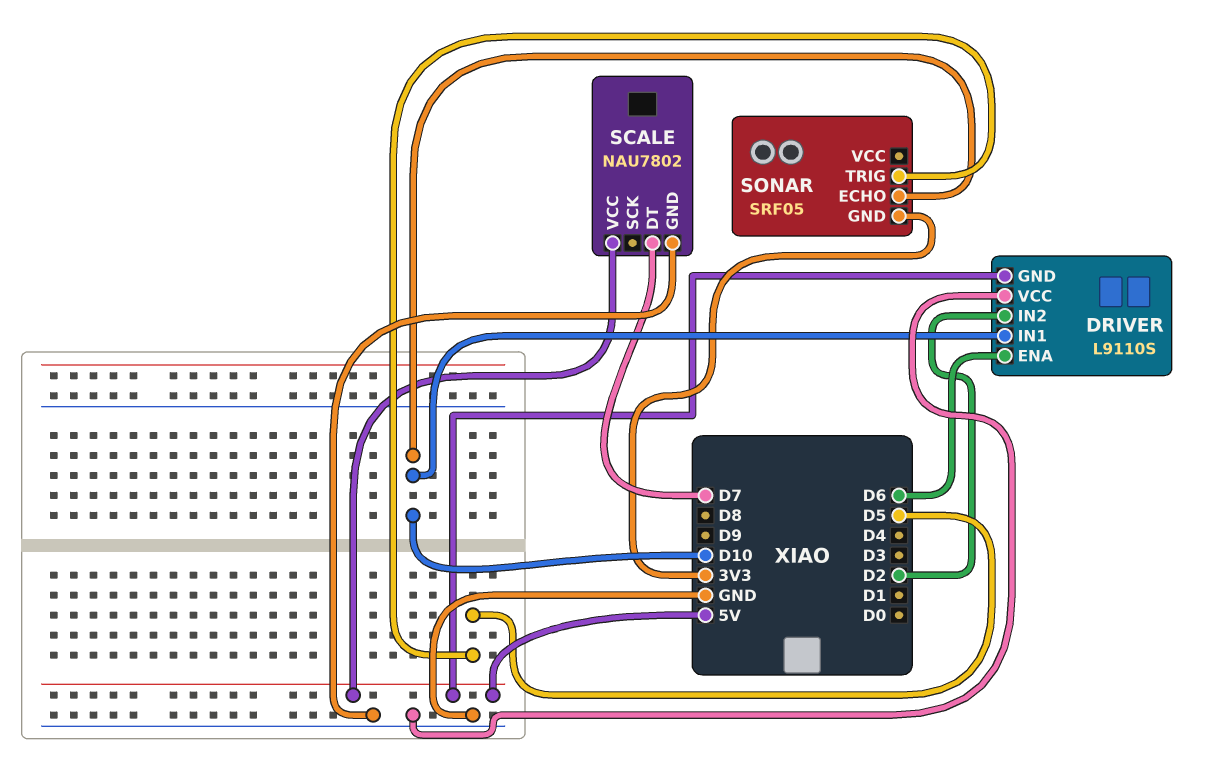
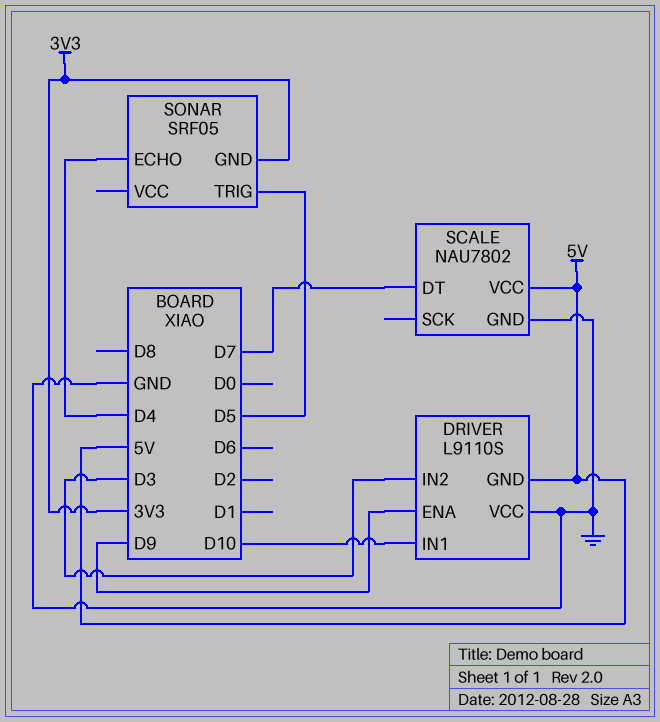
DRIVER pin ENA: D6 -> D9
DRIVER pin IN2: D2 -> D3
SONAR pin ECHO: D10 -> D4

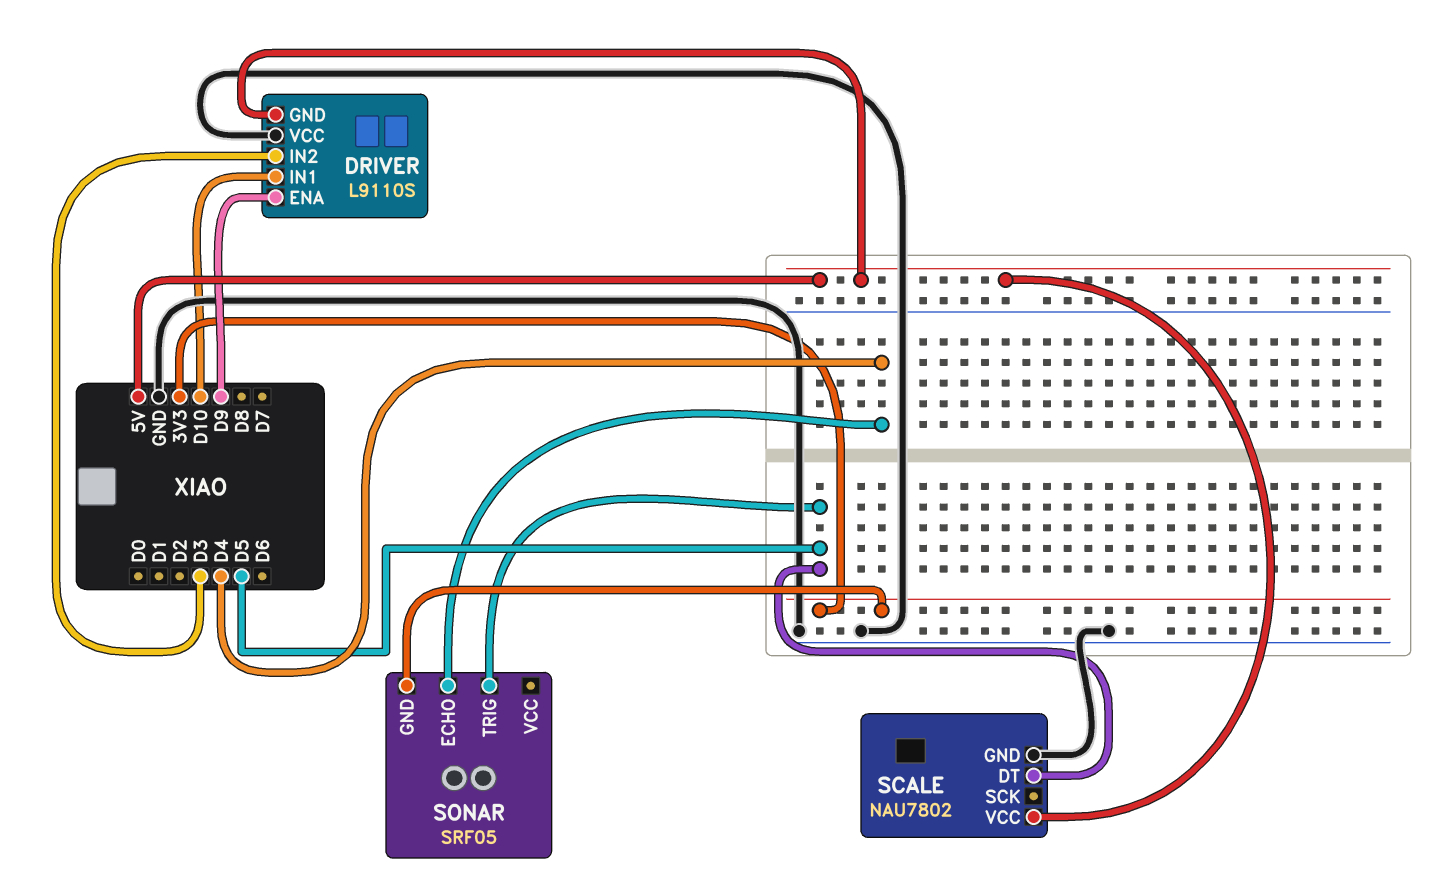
SCALE pin DT: D7 -> D5

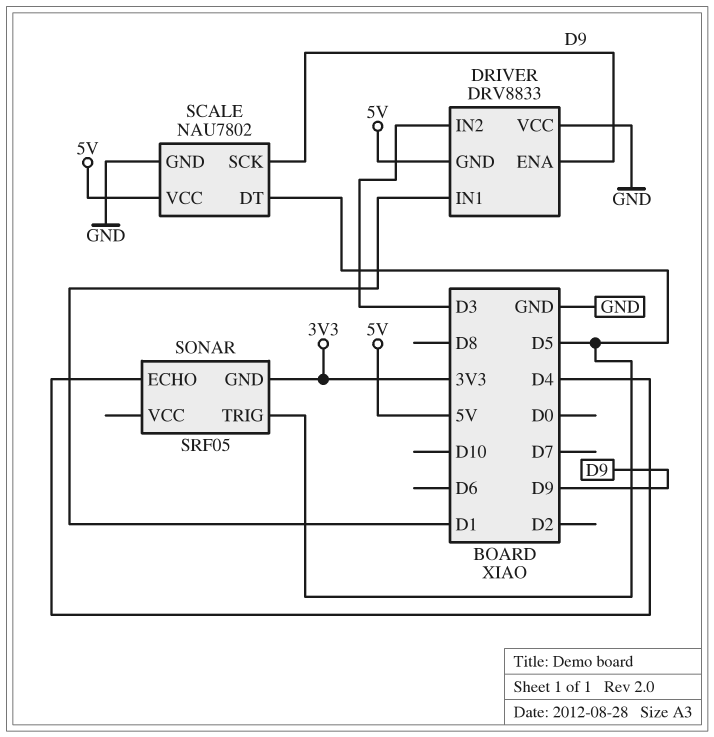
DRIVER: L9110S -> DRV8833
DRIVER pin IN1: D10 -> D1
SCALE pin SCK: none -> D9

